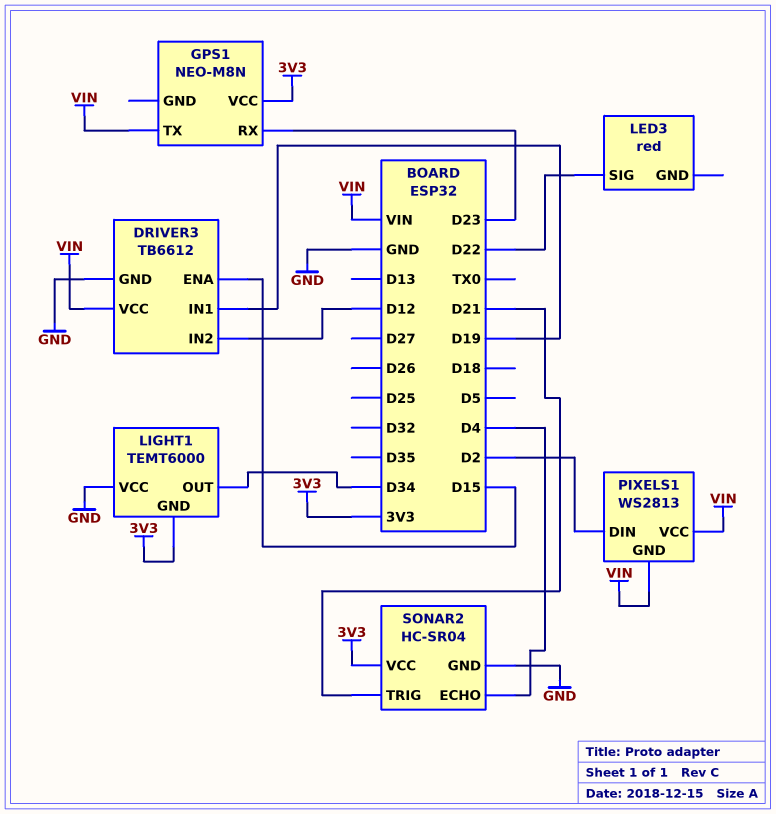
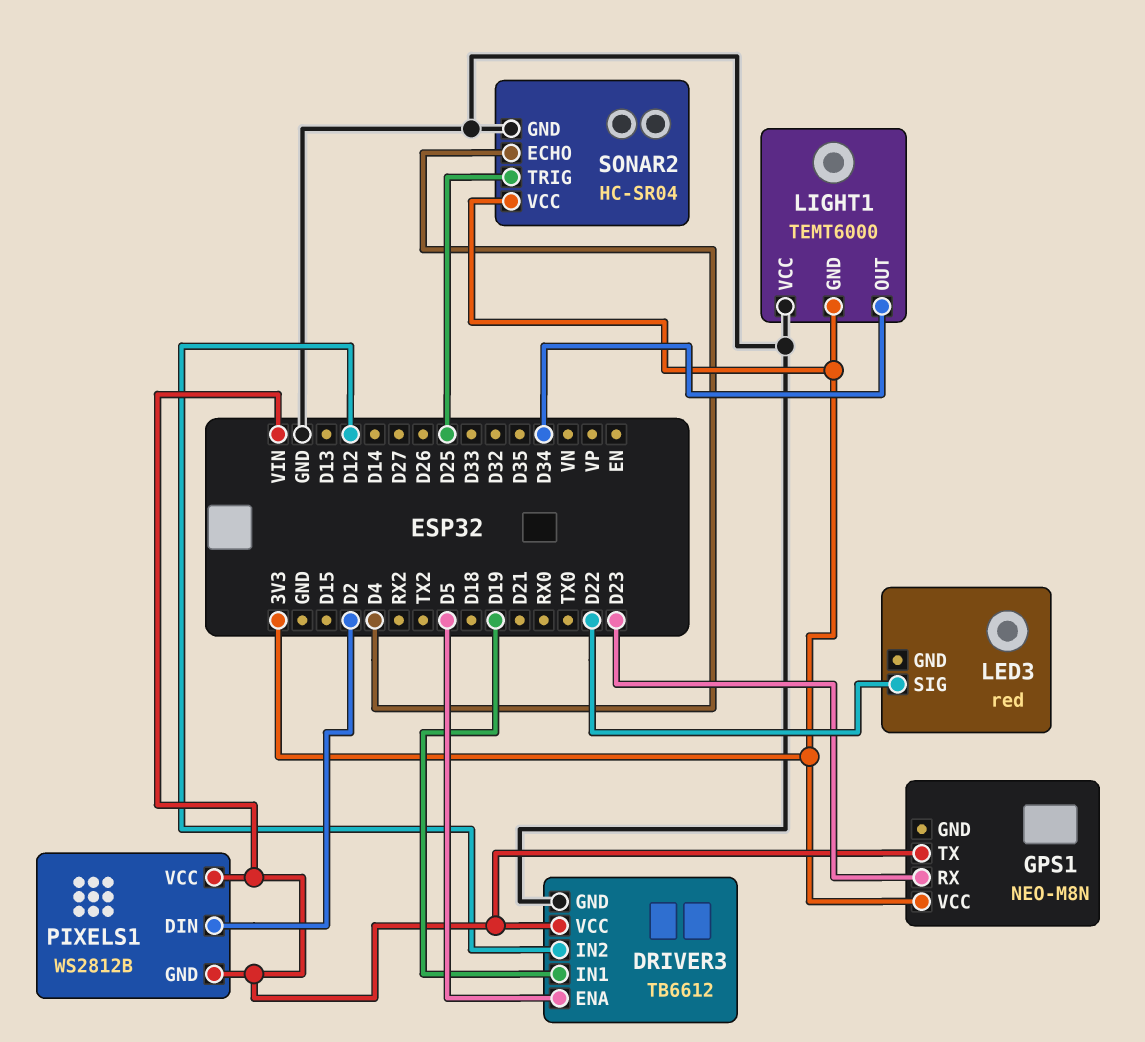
DRIVER3 pin ENA: D15 -> D5
PIXELS1: WS2813 -> WS2812B
SONAR2 pin TRIG: D21 -> D25

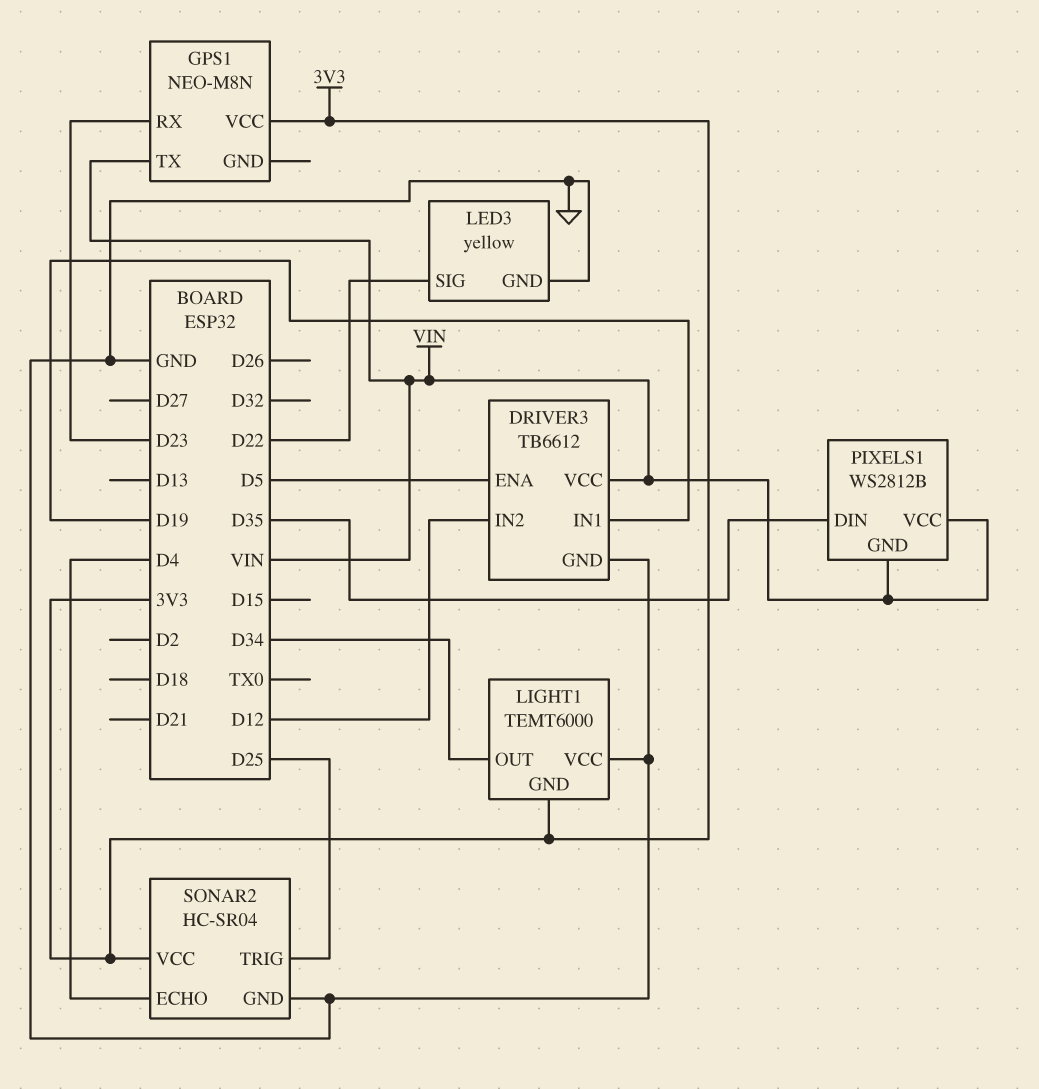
LED3: red -> yellow
LED3 pin GND: none -> GND
PIXELS1 pin DIN: D2 -> D35

